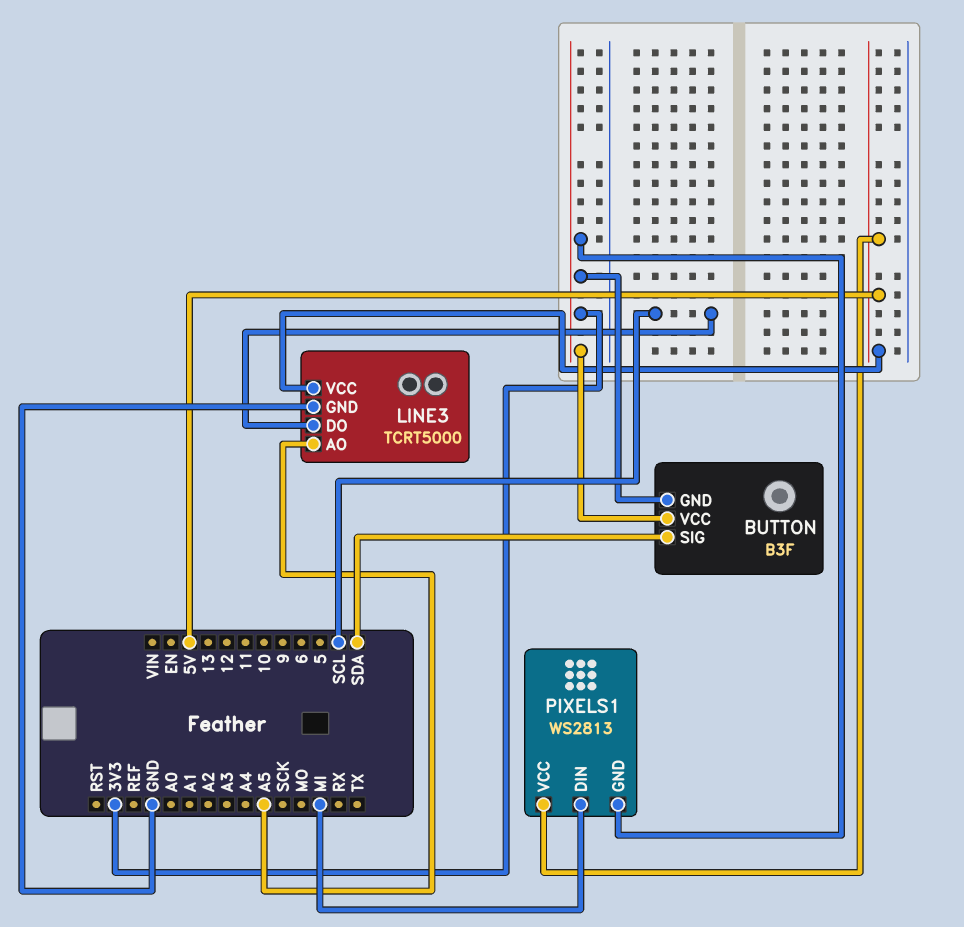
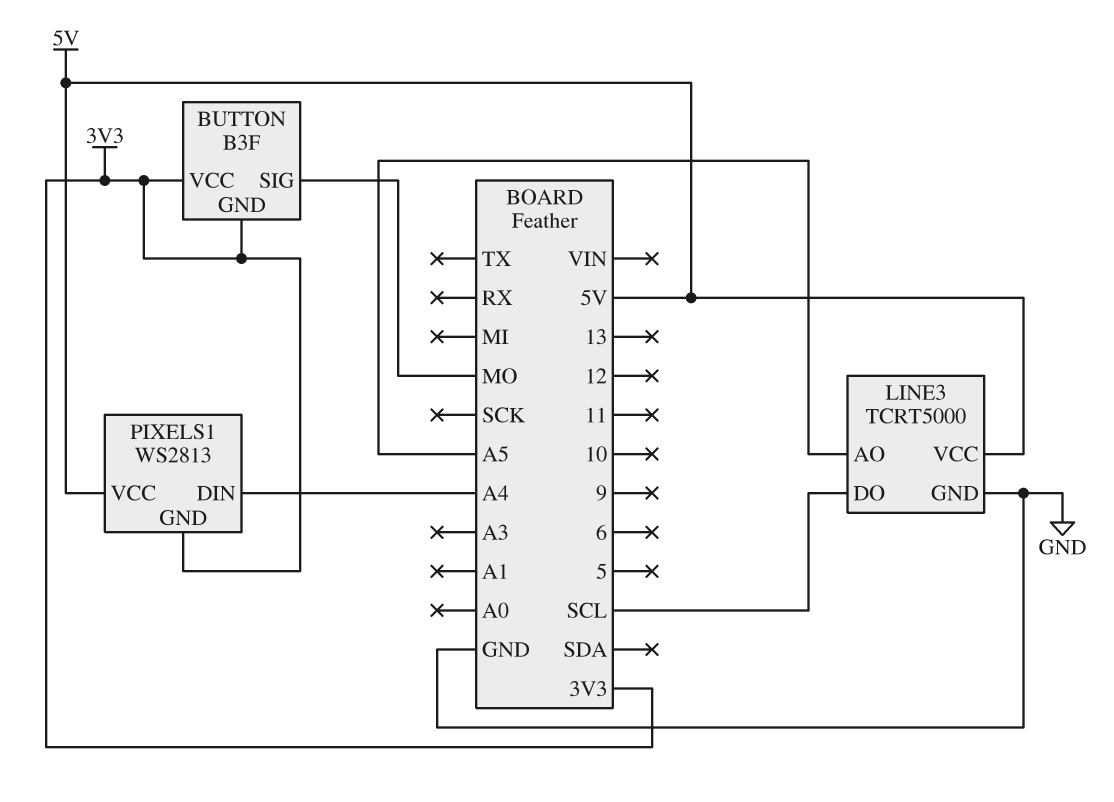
BUTTON pin SIG: SDA -> MO
PIXELS1 pin DIN: MI -> A4

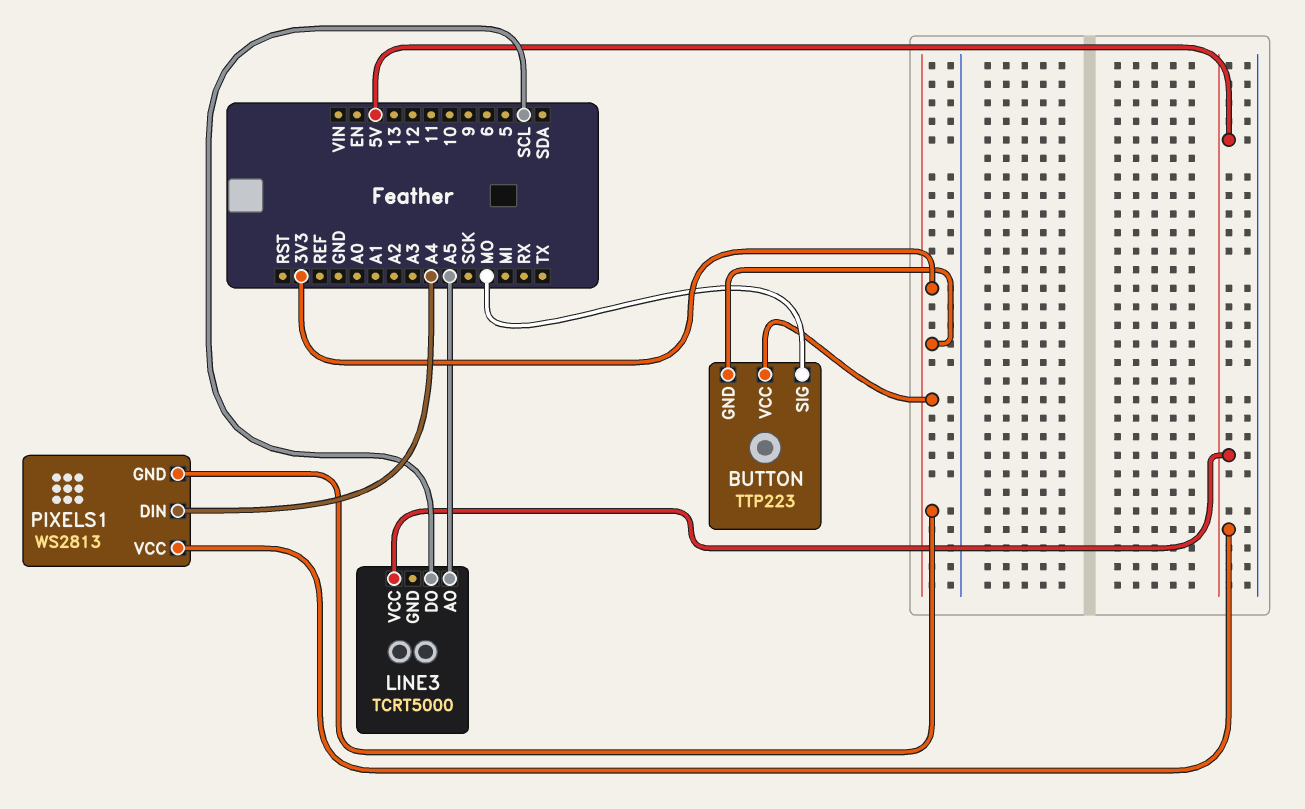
BUTTON: B3F -> TTP223
LINE3 pin GND: GND -> none

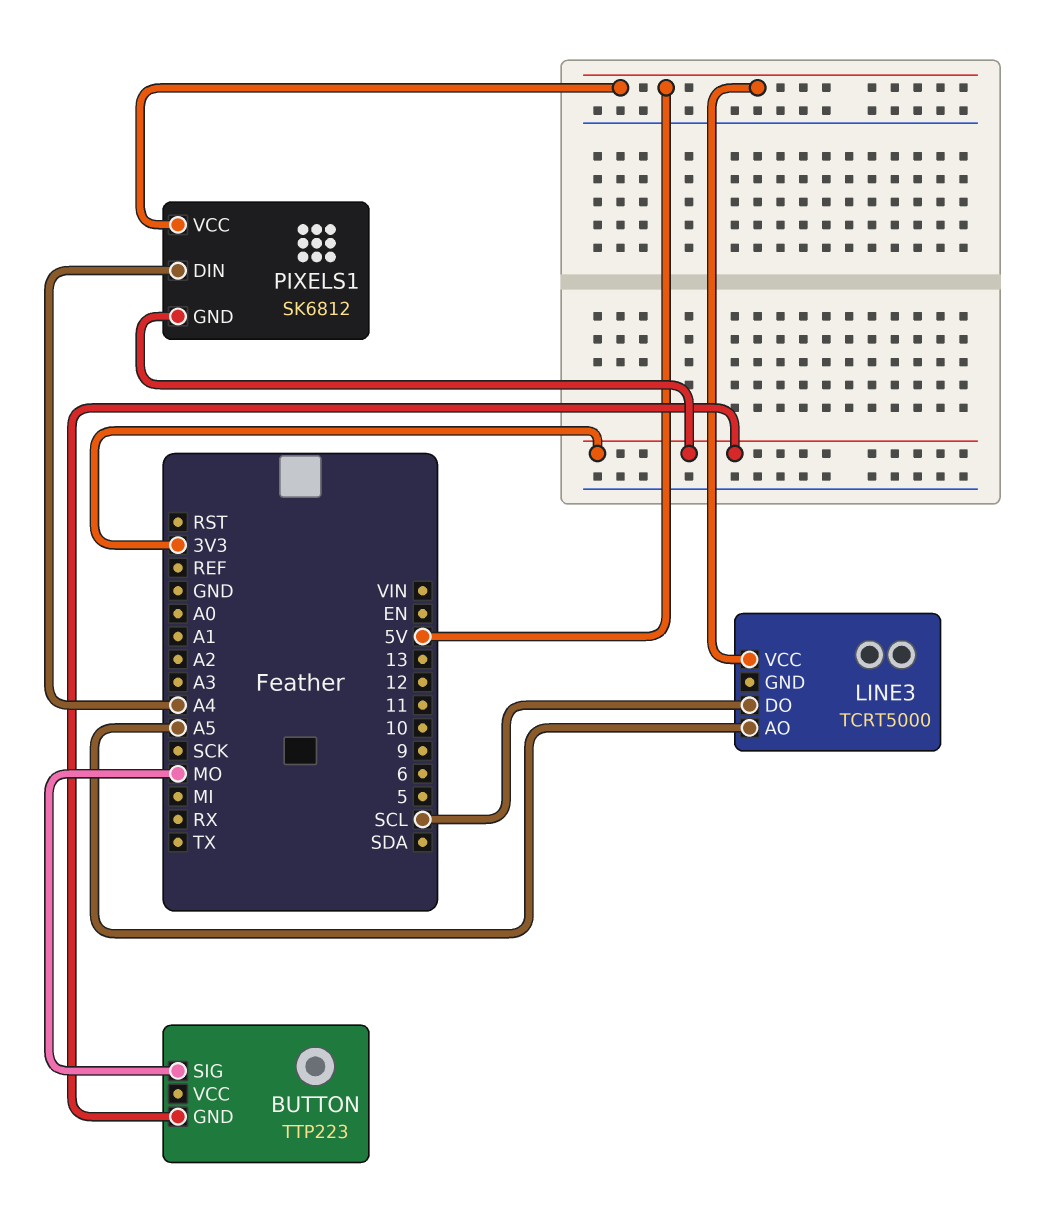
BUTTON pin VCC: 3V3 -> none
PIXELS1: WS2813 -> SK6812

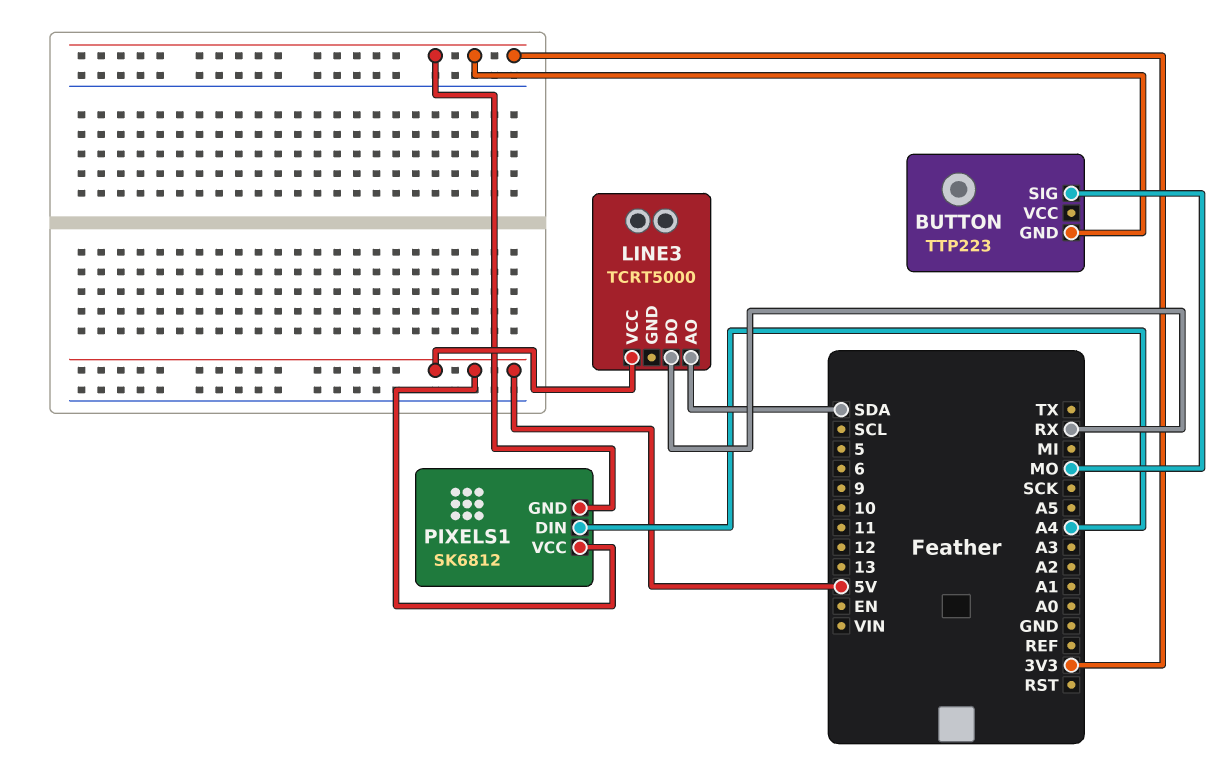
LINE3 pin AO: A5 -> SDA
LINE3 pin DO: SCL -> RX

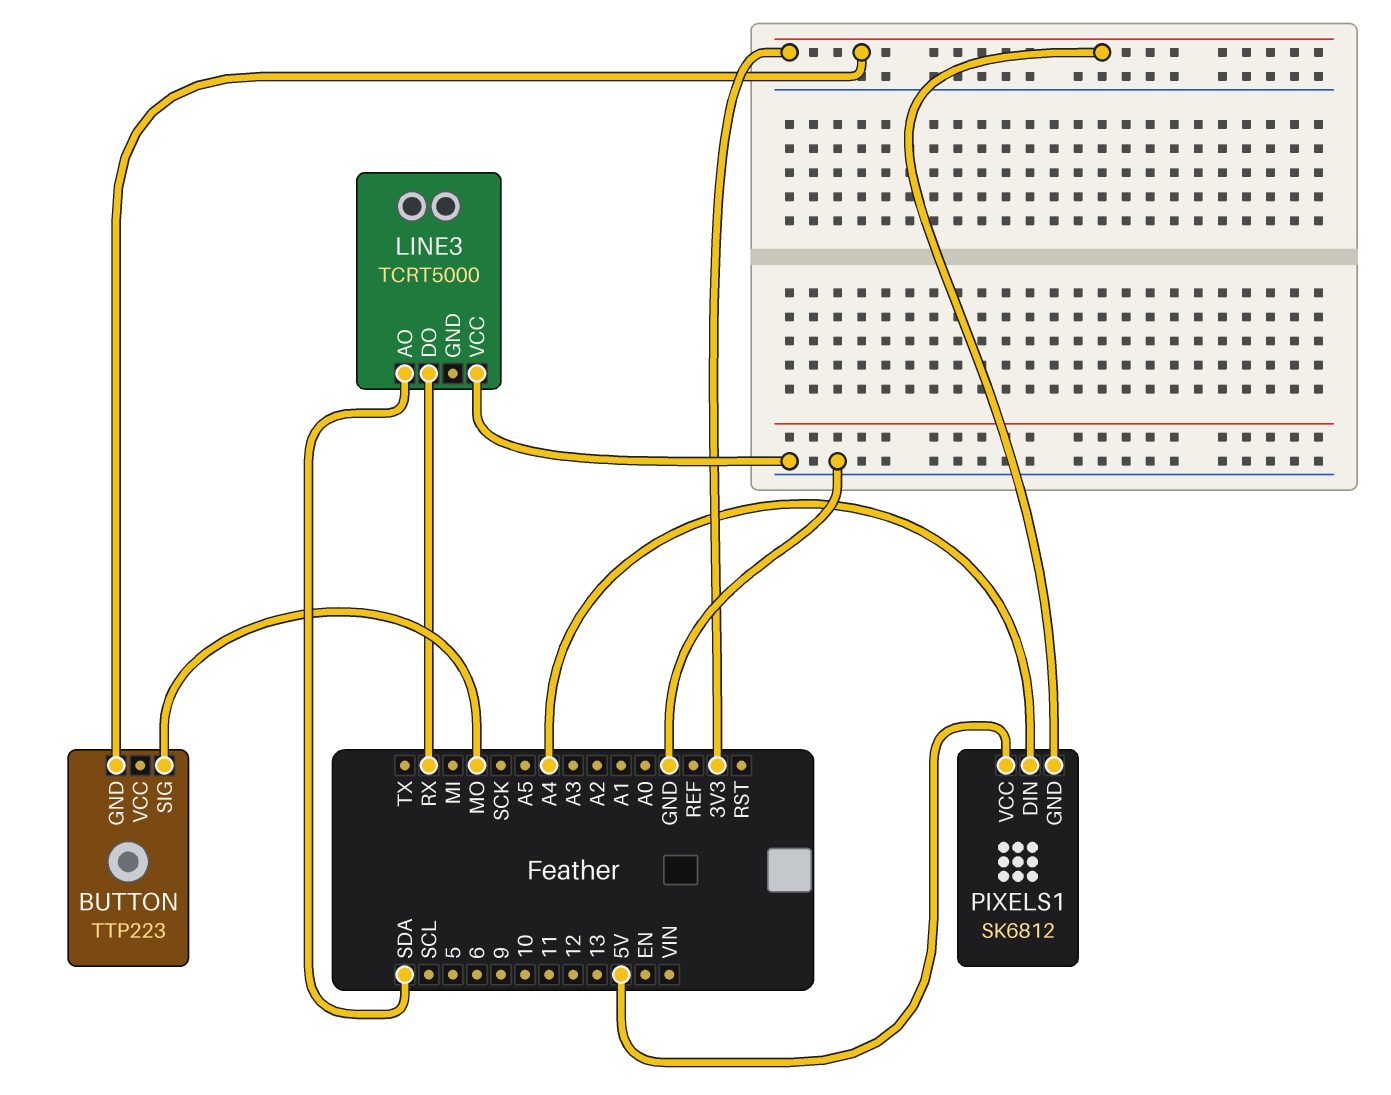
LINE3 pin VCC: 5V -> GND

